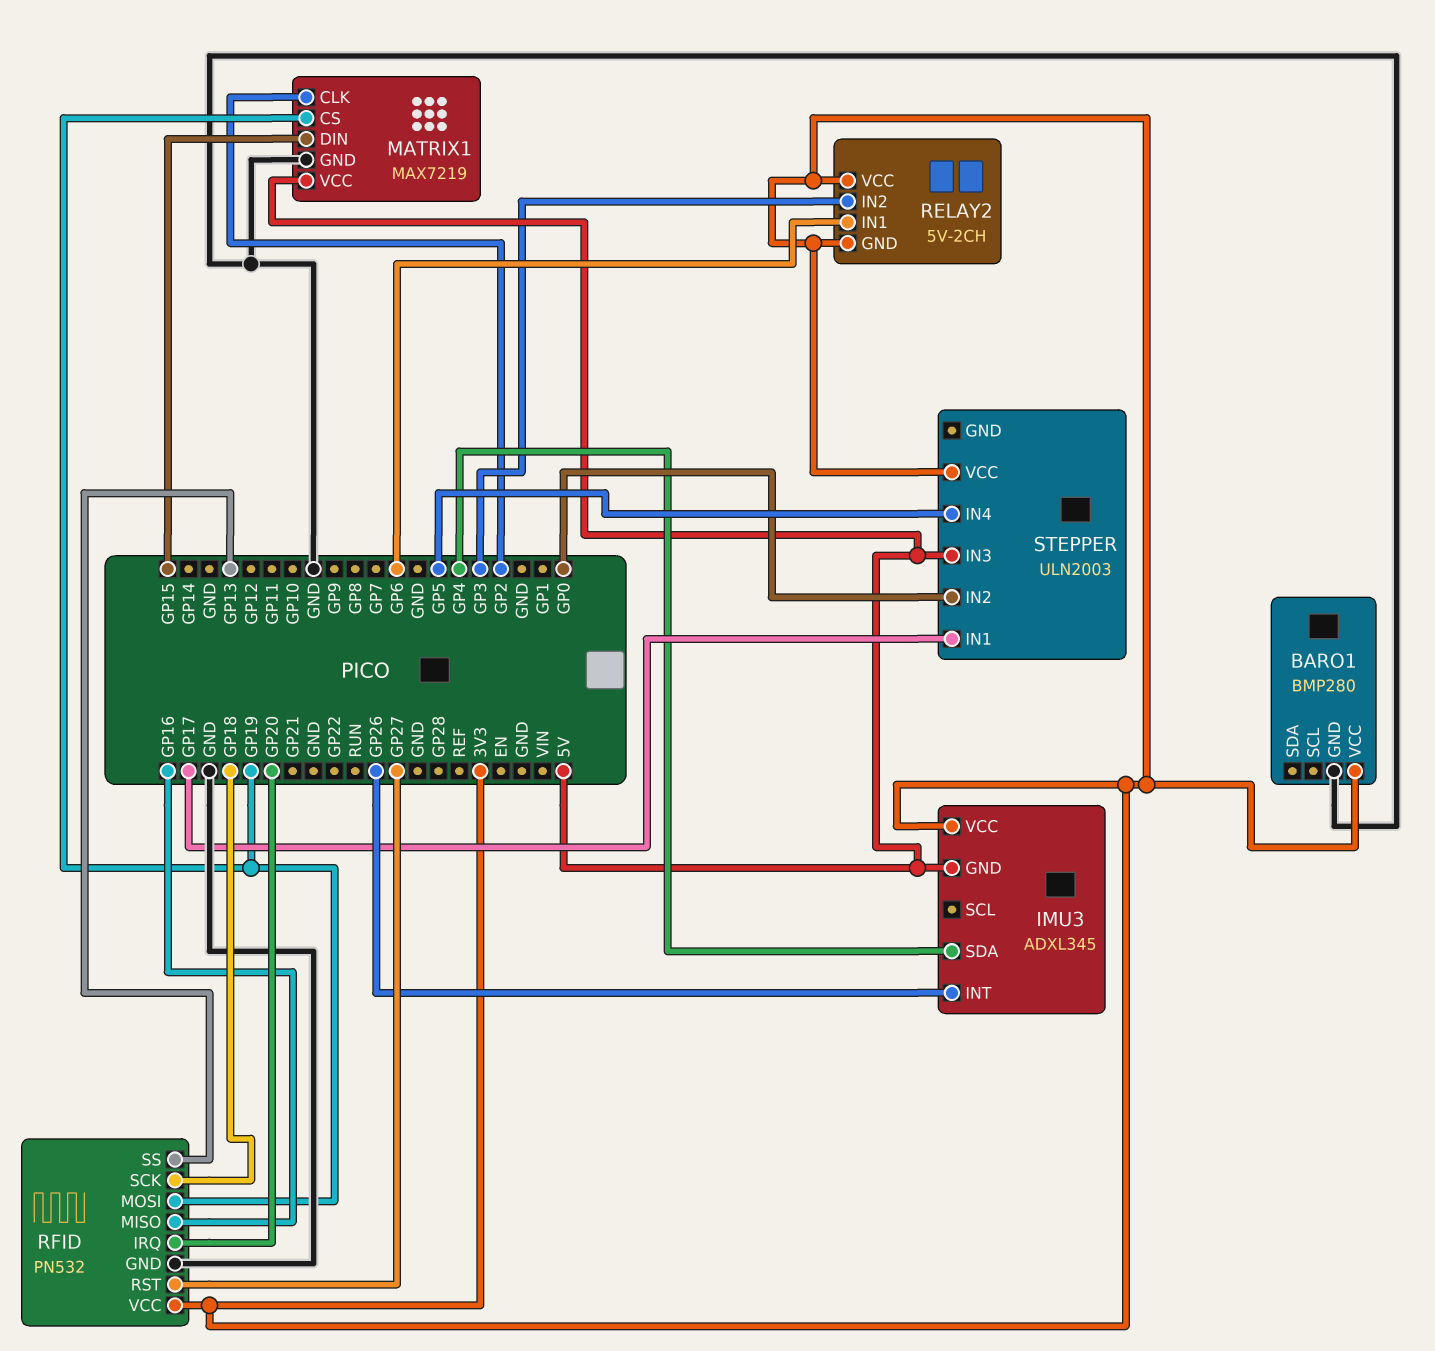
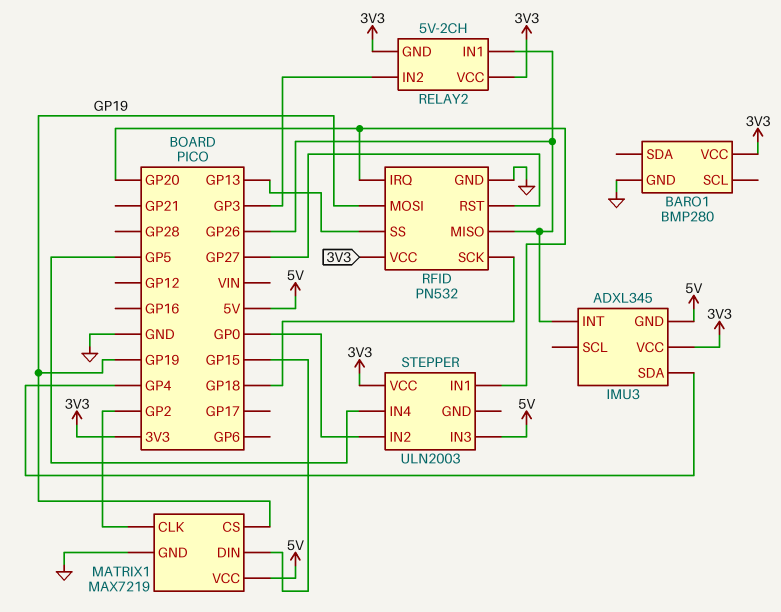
RELAY2 pin IN1: GP6 -> GP26
RFID pin MISO: GP16 -> GP26
STEPPER pin IN1: GP17 -> GP20

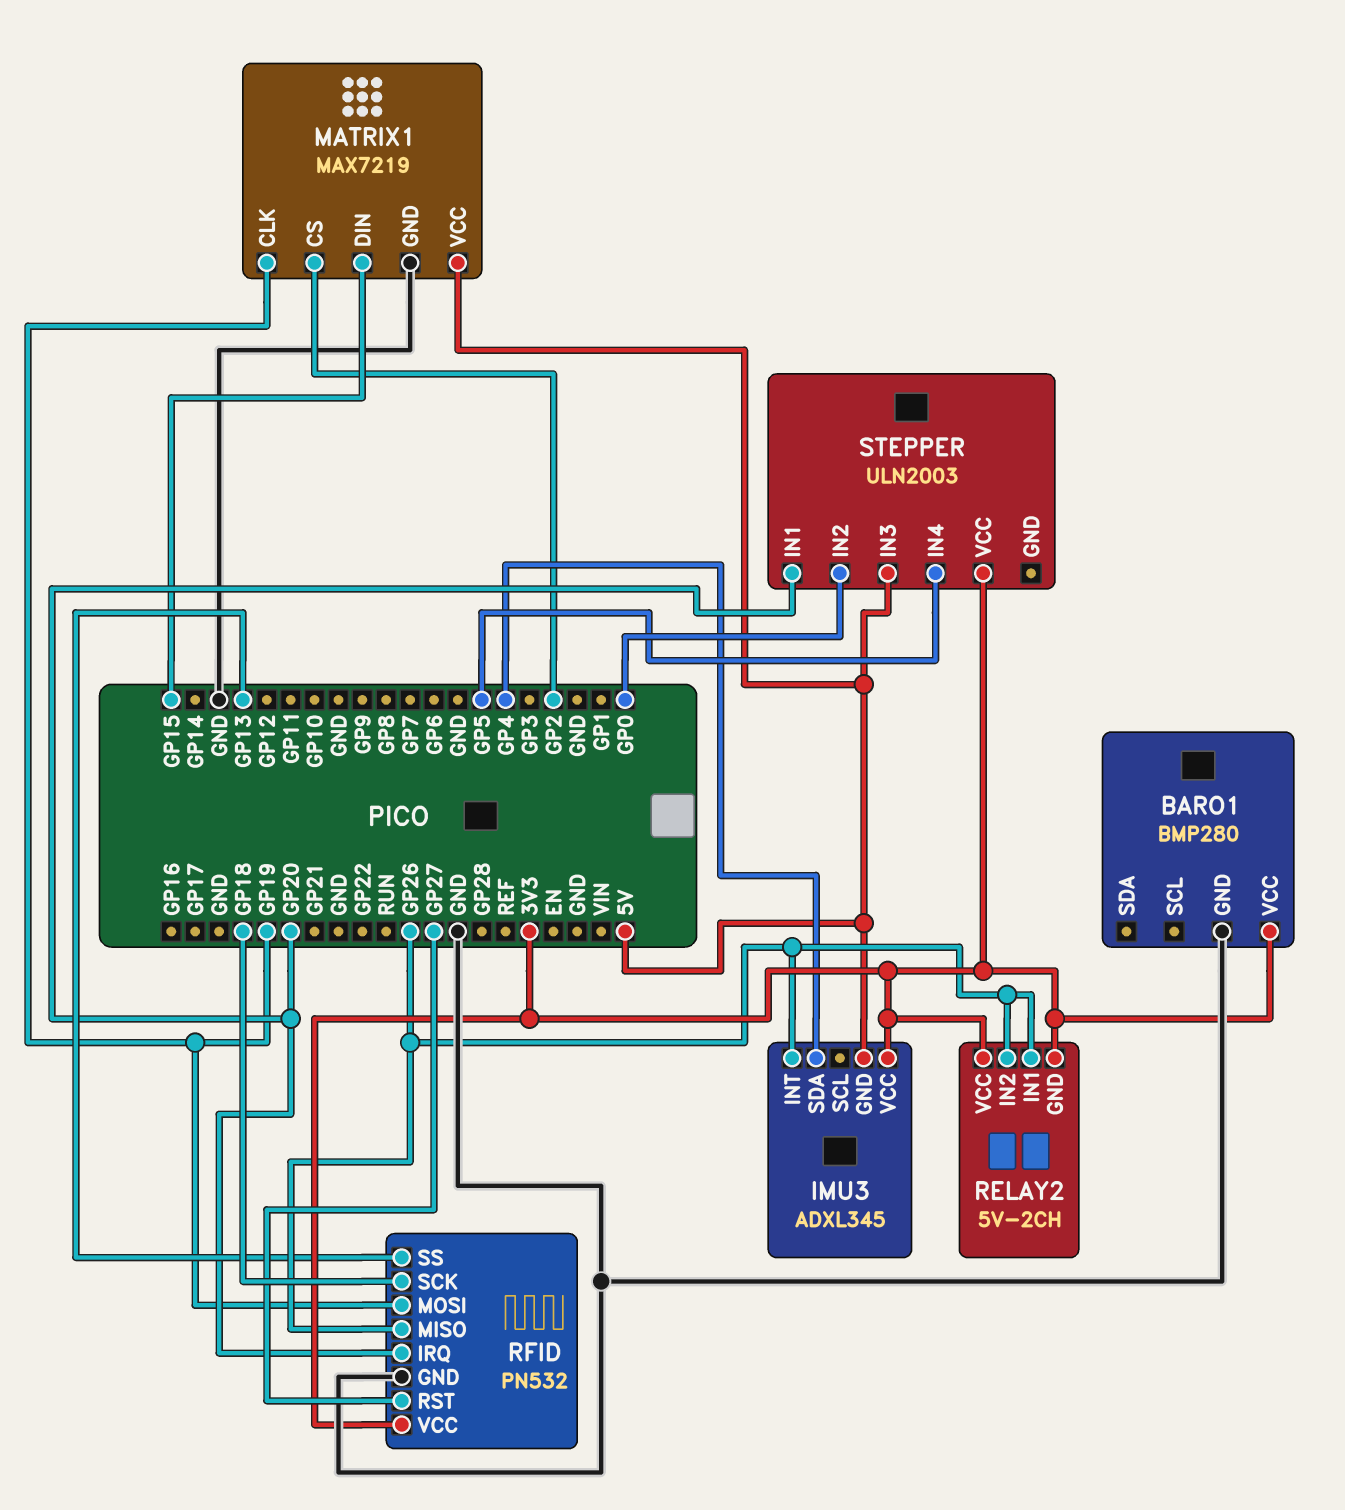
MATRIX1 pin CLK: GP2 -> GP19
MATRIX1 pin CS: GP19 -> GP2
RELAY2 pin IN2: GP3 -> GP26

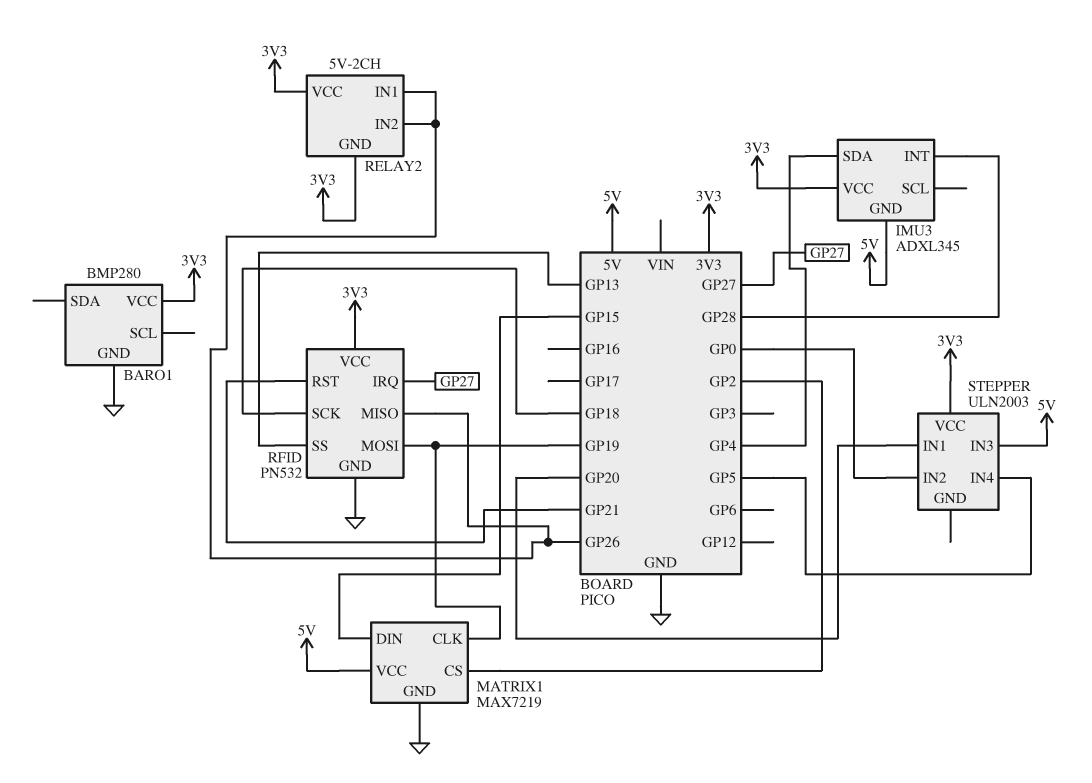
IMU3 pin INT: GP26 -> GP28
RFID pin IRQ: GP20 -> GP27
RFID pin RST: GP27 -> GP21

